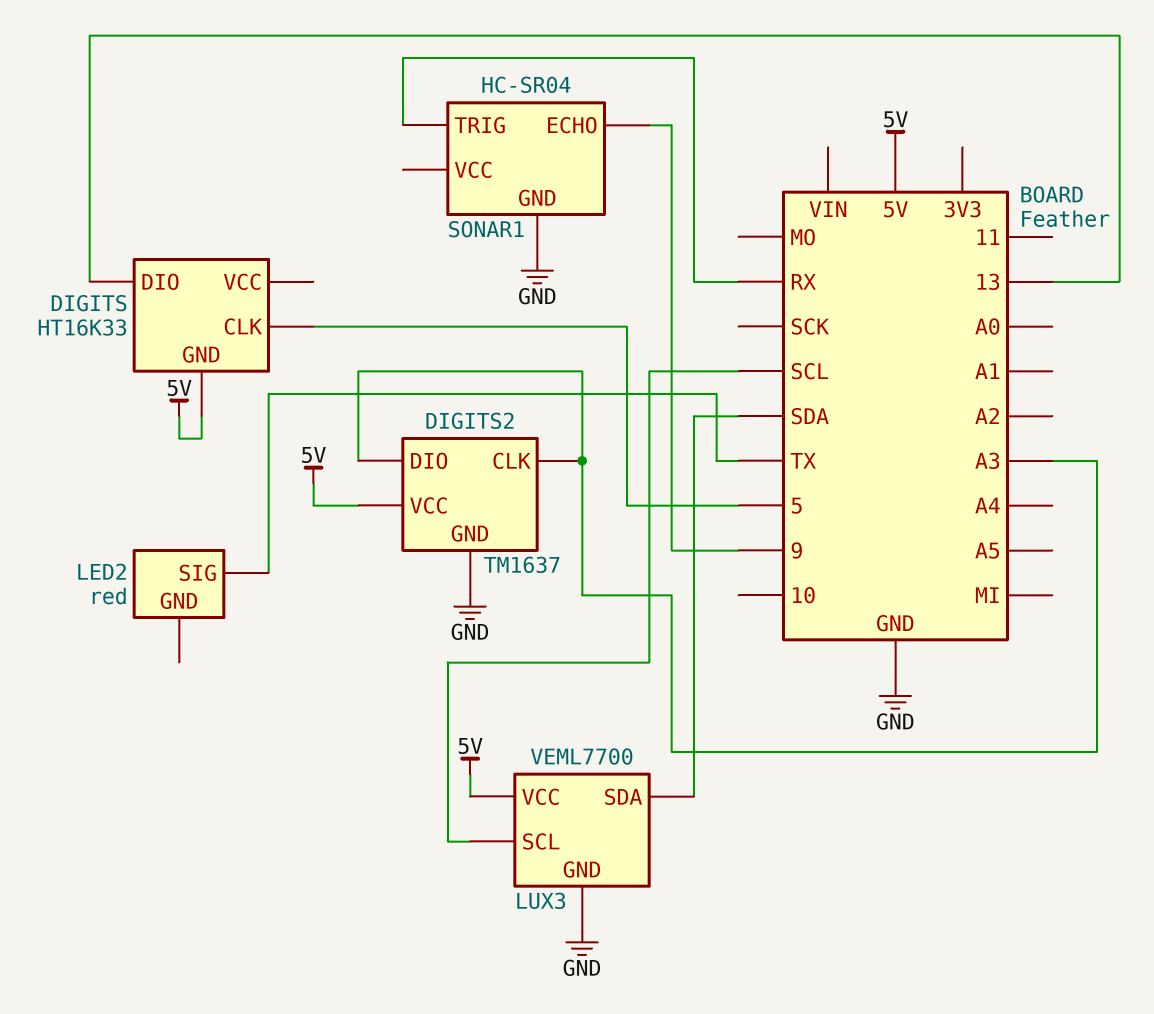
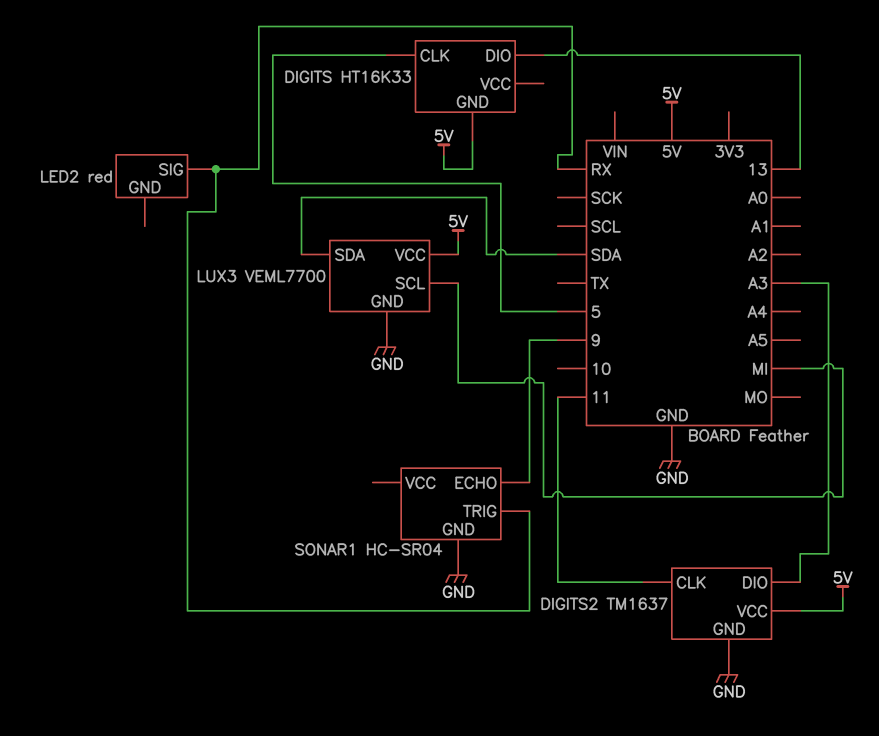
DIGITS2 pin CLK: A3 -> 11
LED2 pin SIG: TX -> RX
LUX3 pin SCL: SCL -> MI

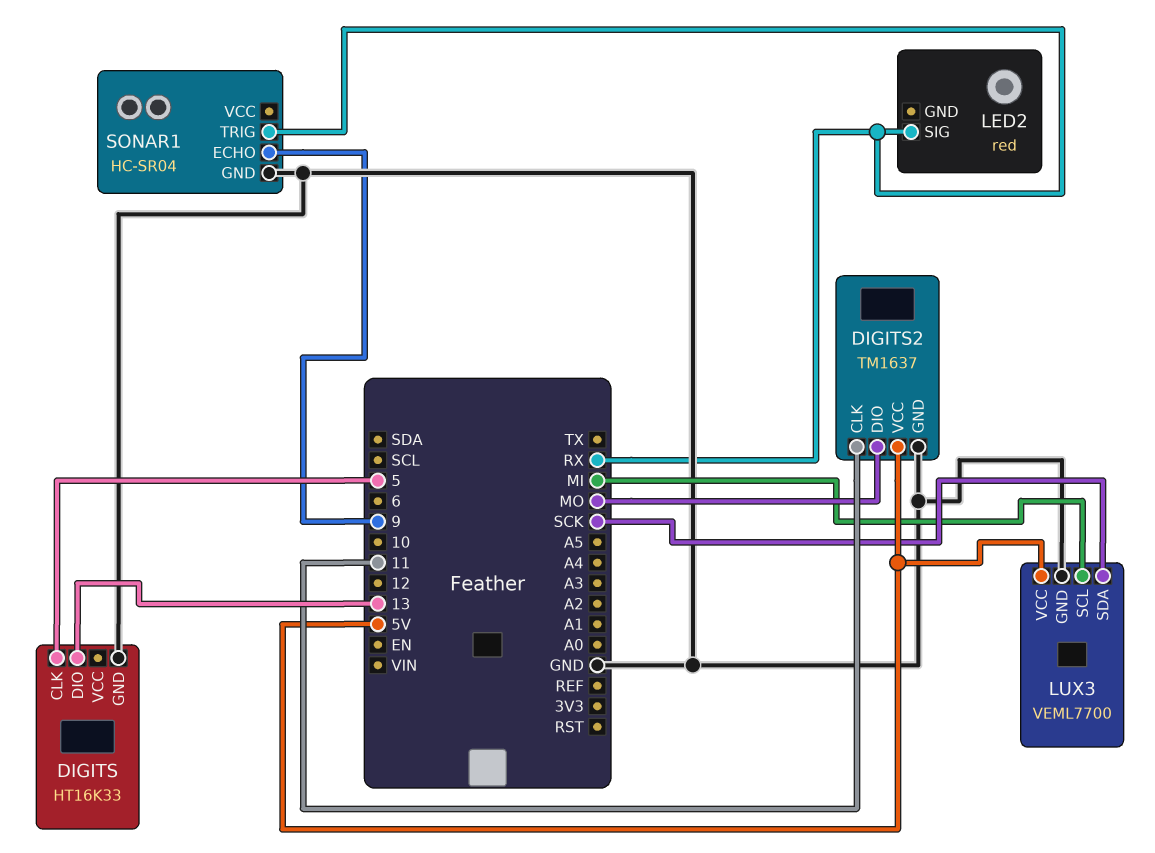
DIGITS pin GND: 5V -> GND
DIGITS2 pin DIO: A3 -> MO
LUX3 pin SDA: SDA -> SCK

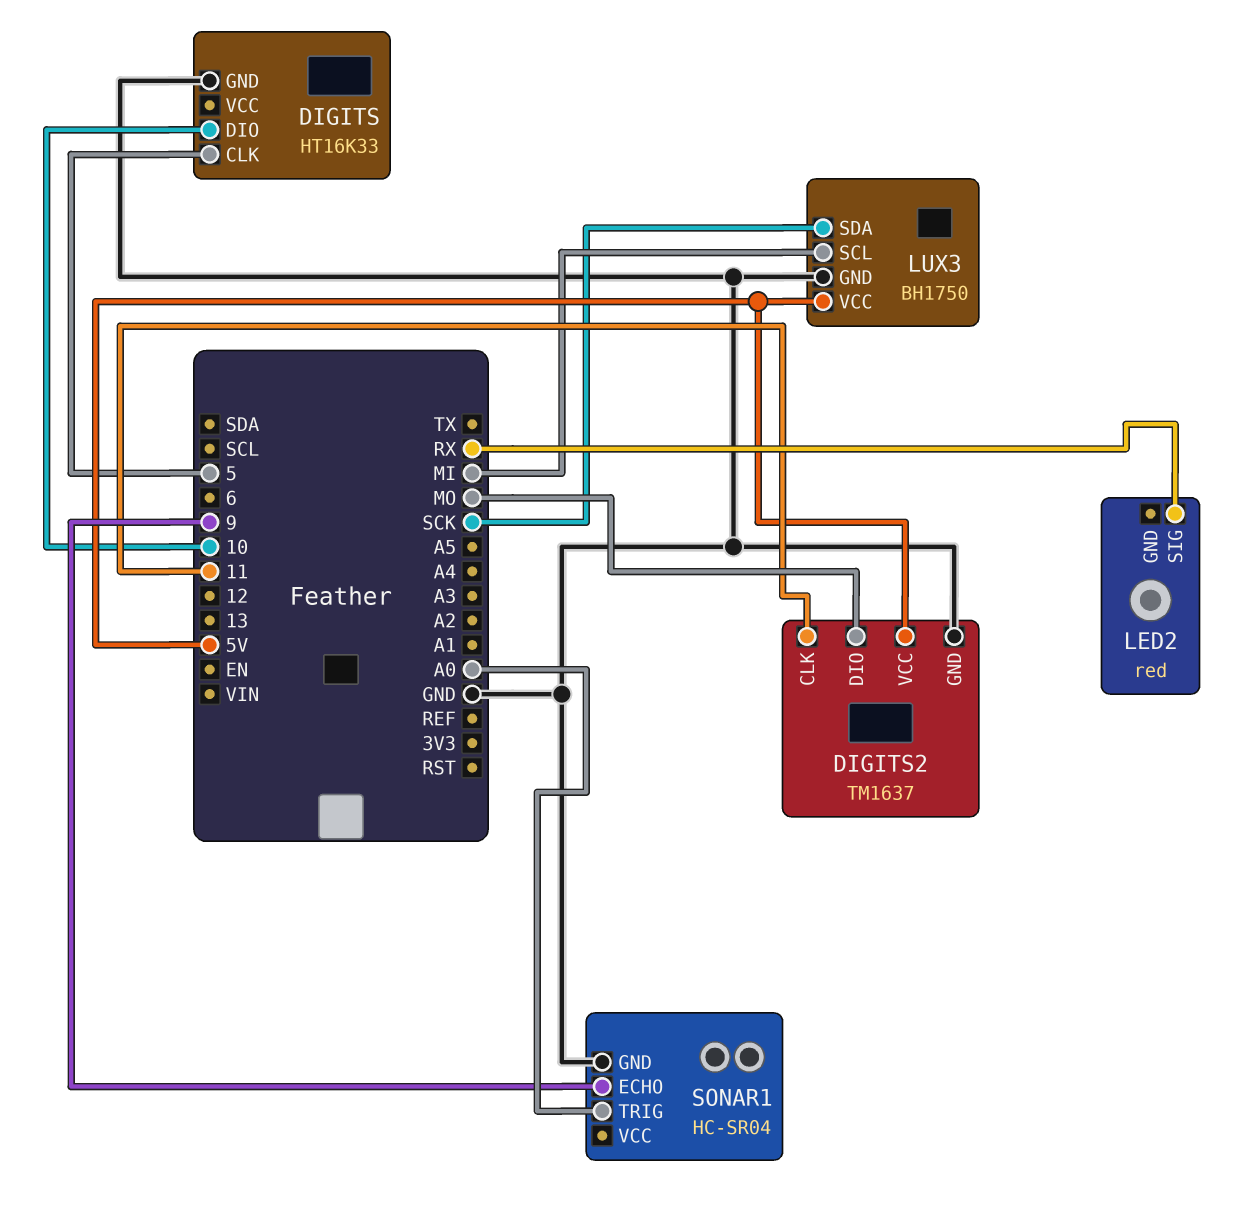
DIGITS pin DIO: 13 -> 10
LUX3: VEML7700 -> BH1750
SONAR1 pin TRIG: RX -> A0

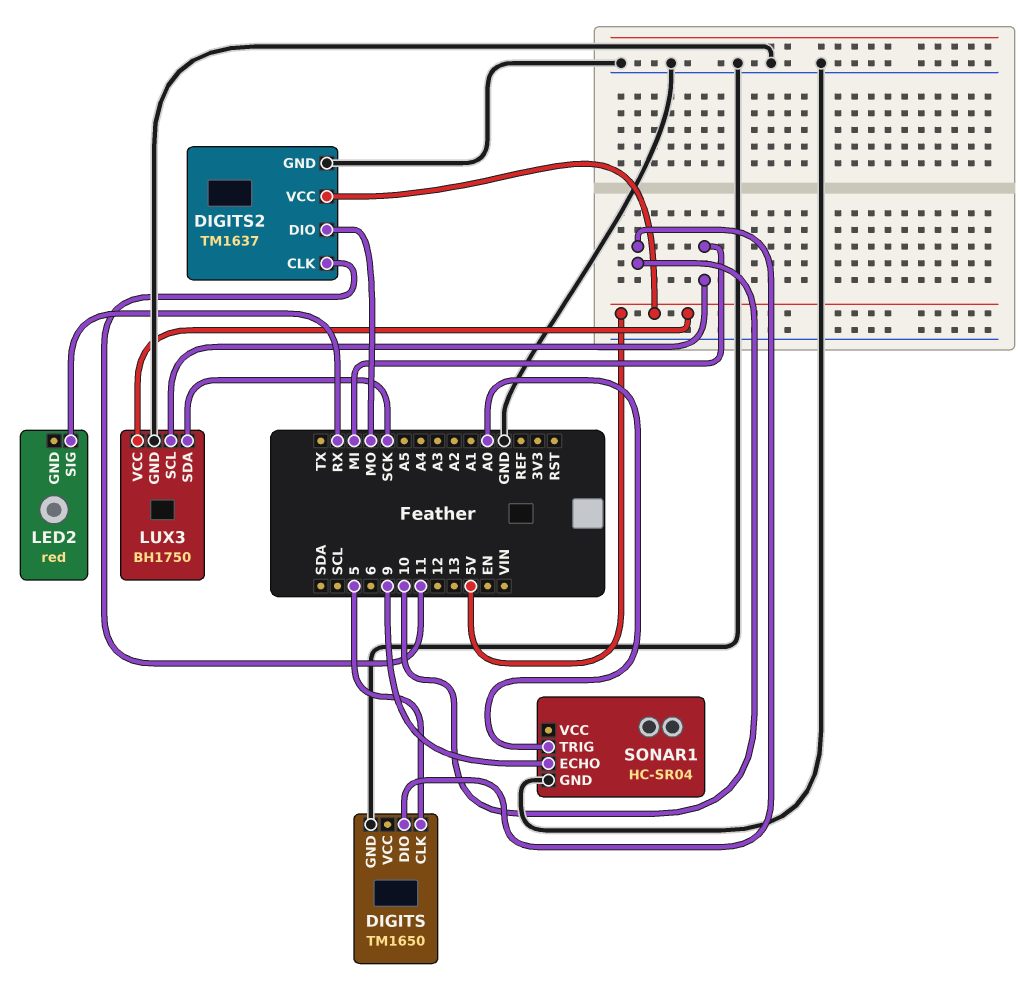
DIGITS: HT16K33 -> TM1650

